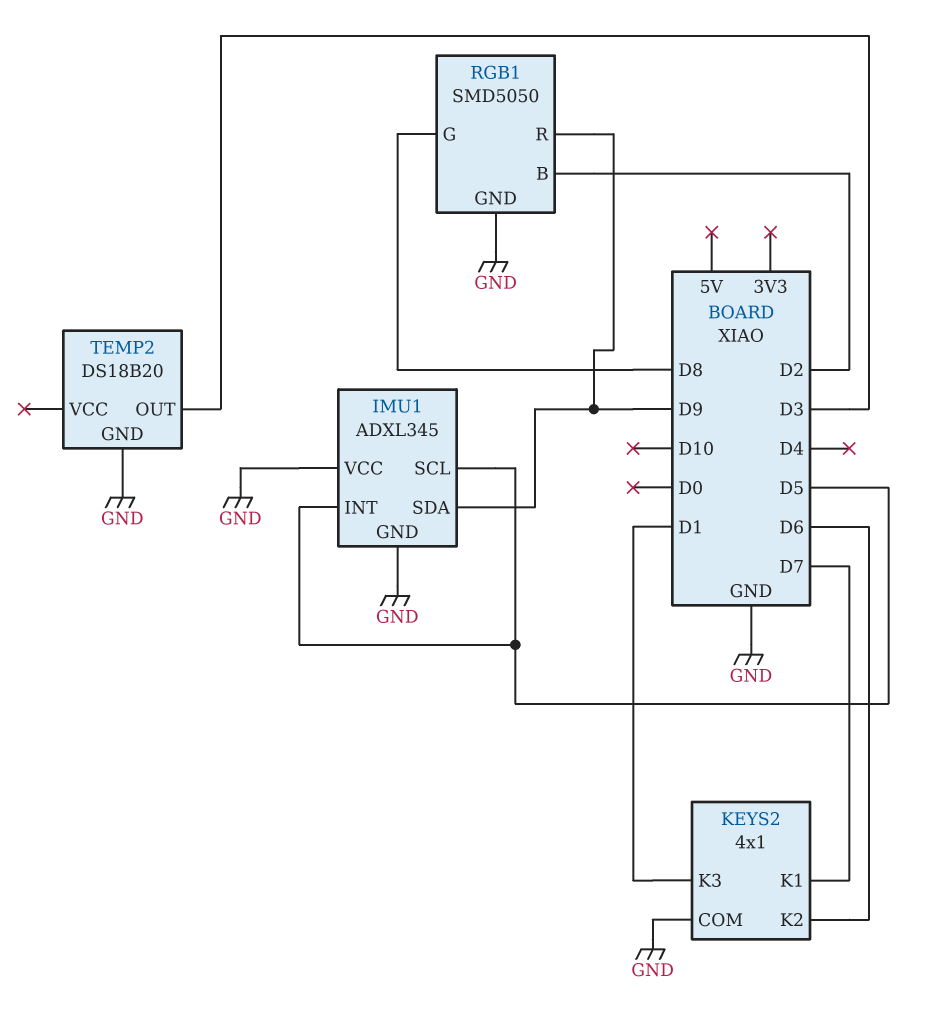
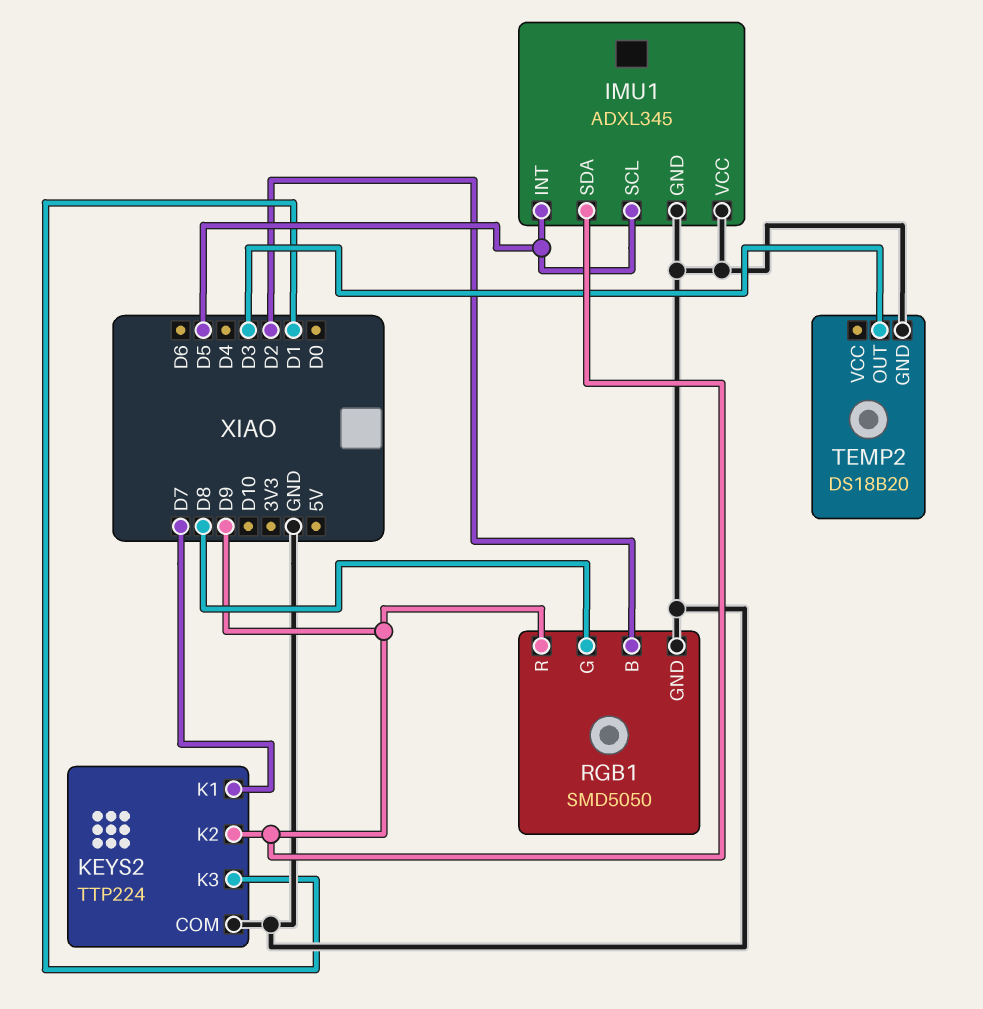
KEYS2: 4x1 -> TTP224
KEYS2 pin K2: D6 -> D9

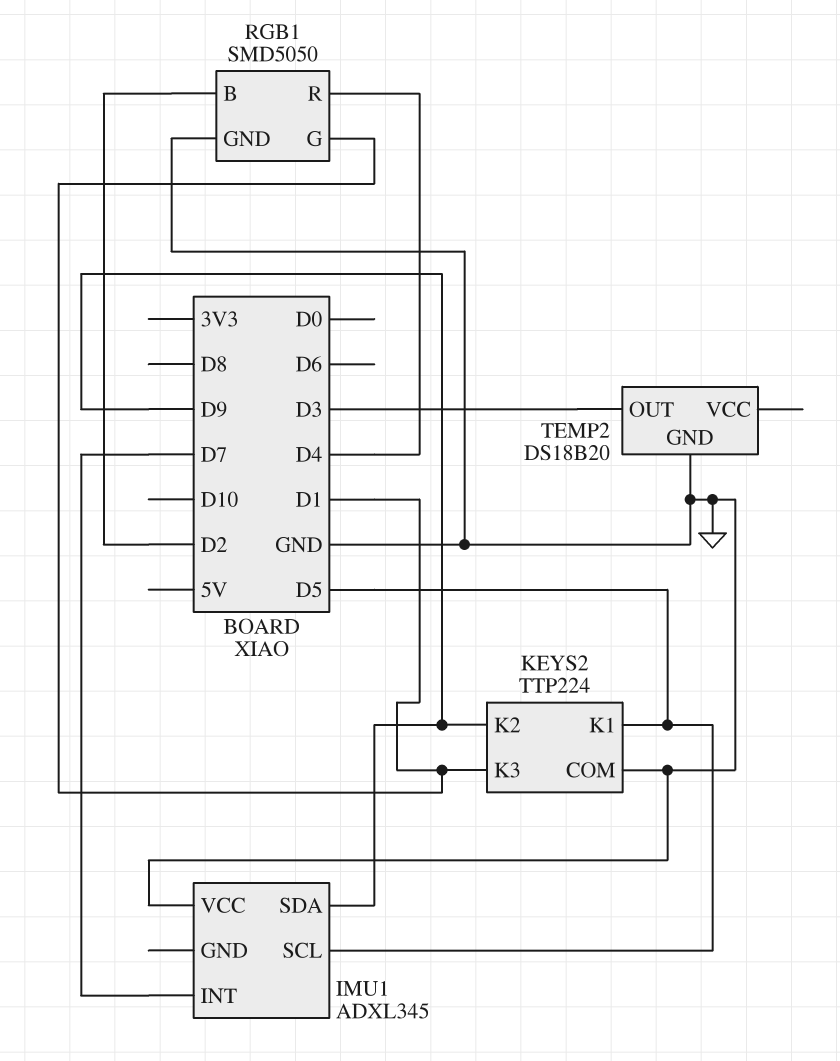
IMU1 pin GND: GND -> none
IMU1 pin INT: D5 -> D7
KEYS2 pin K1: D7 -> D5
RGB1 pin G: D8 -> D1
RGB1 pin R: D9 -> D4

